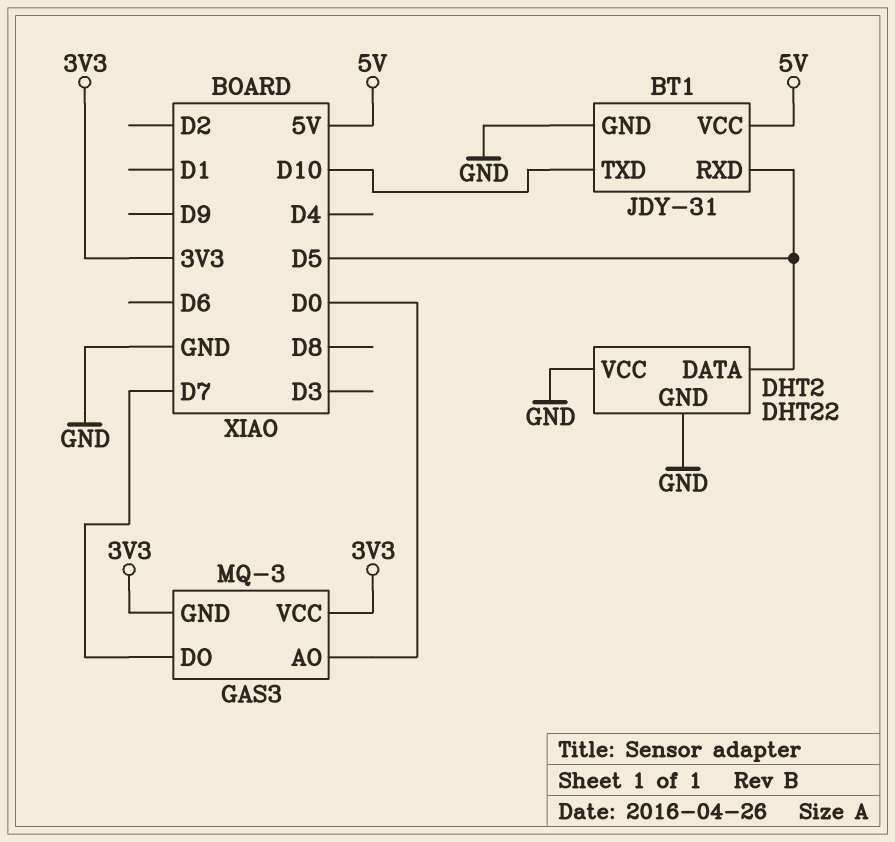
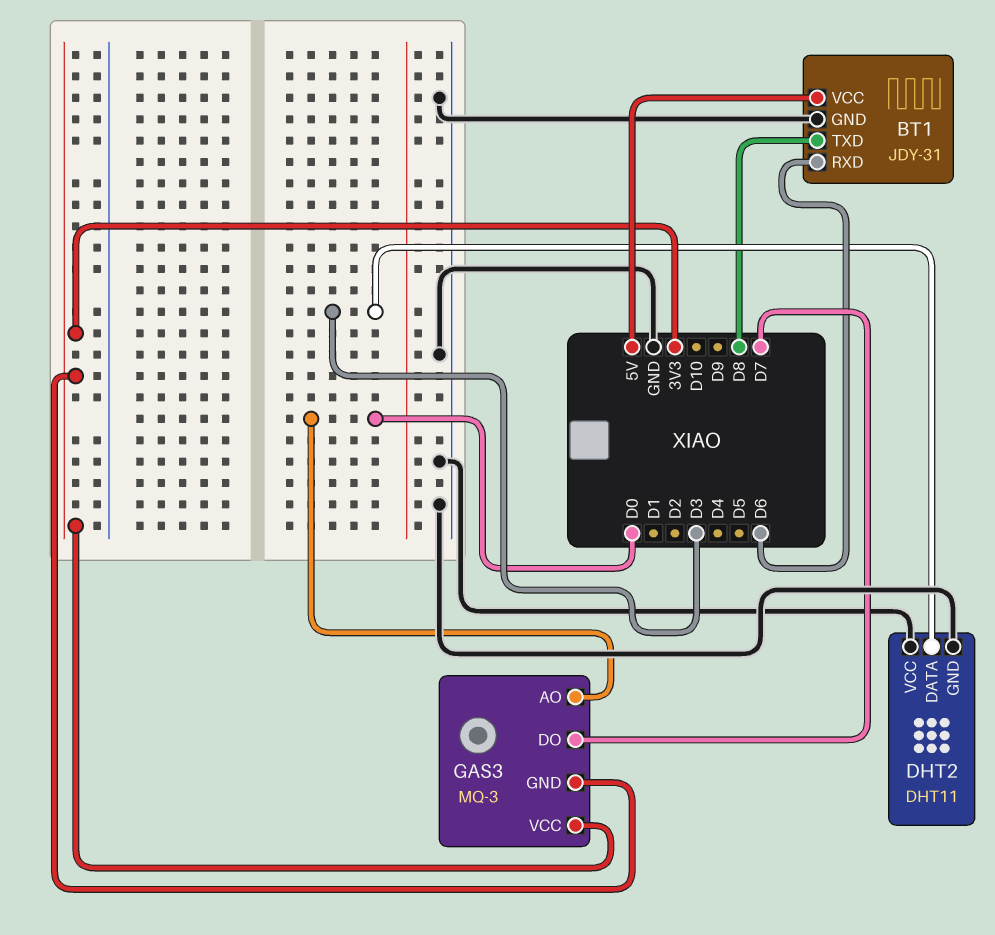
BT1 pin RXD: D5 -> D6
BT1 pin TXD: D10 -> D8
DHT2: DHT22 -> DHT11
DHT2 pin DATA: D5 -> D3

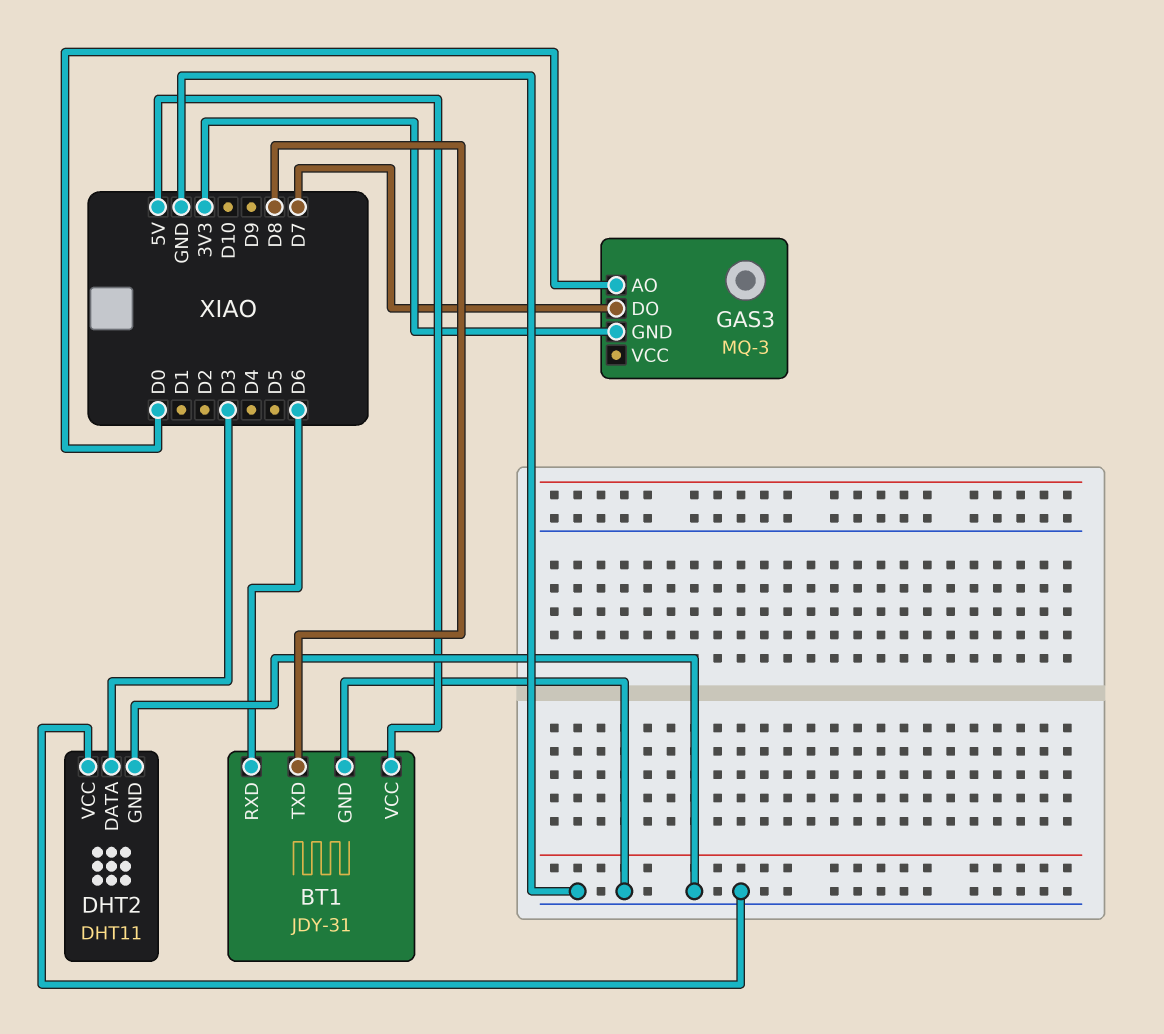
GAS3 pin VCC: 3V3 -> none

